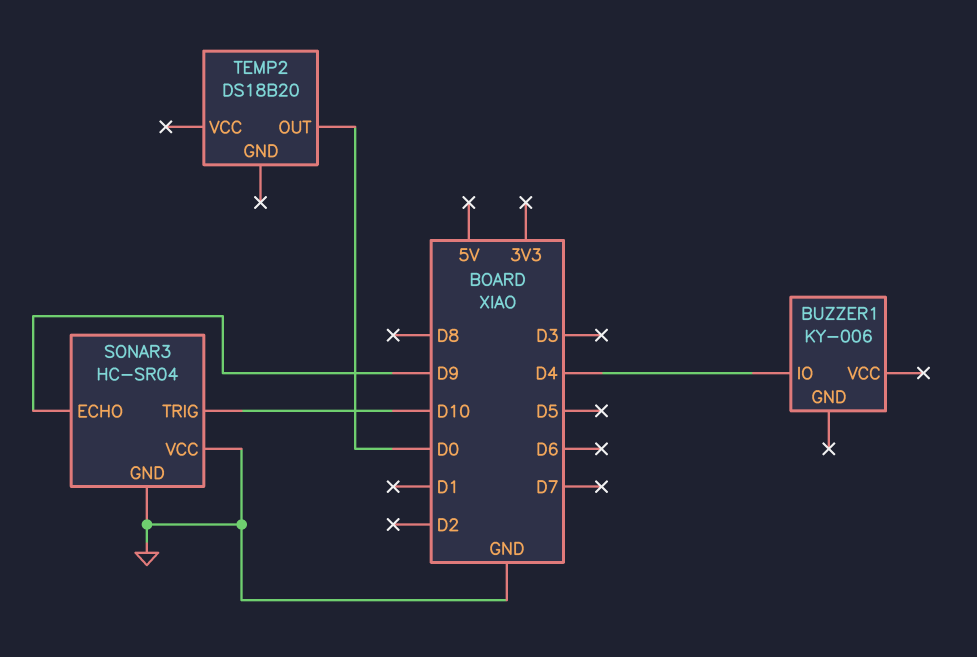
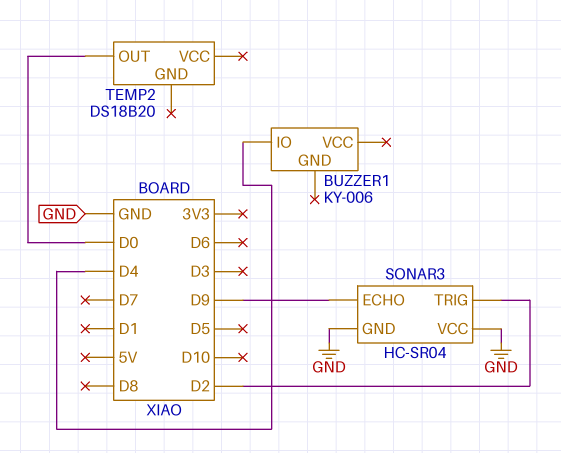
SONAR3 pin TRIG: D10 -> D2

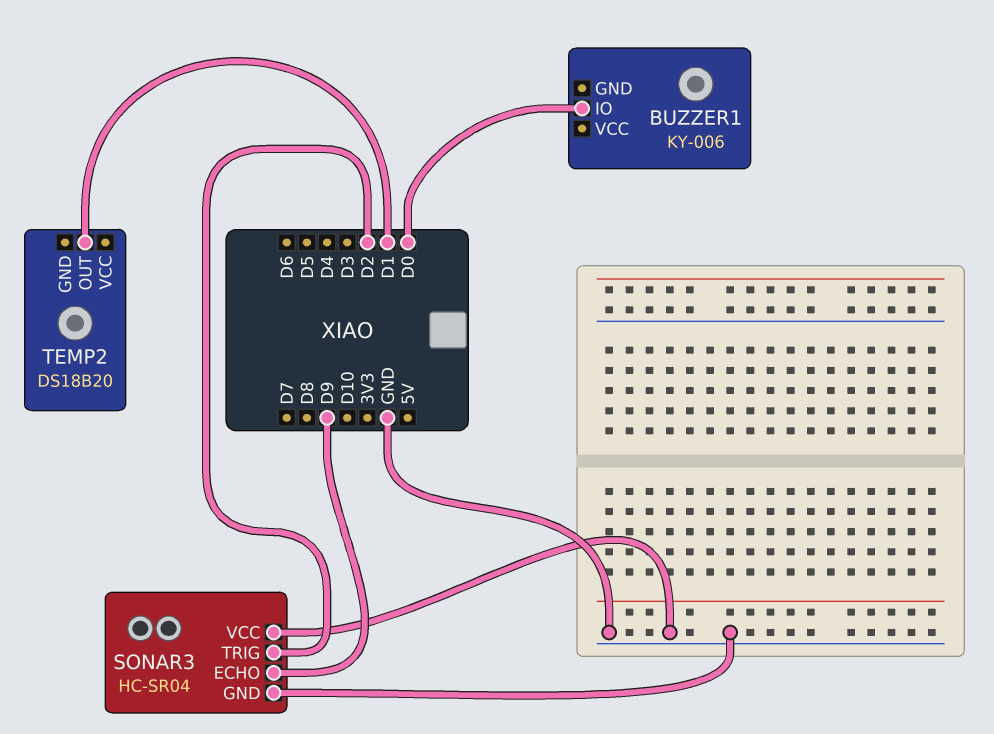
BUZZER1 pin IO: D4 -> D0
TEMP2 pin OUT: D0 -> D1

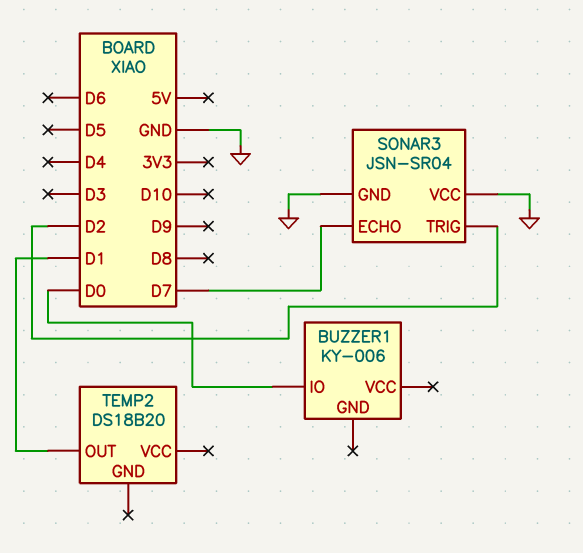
SONAR3: HC-SR04 -> JSN-SR04
SONAR3 pin ECHO: D9 -> D7

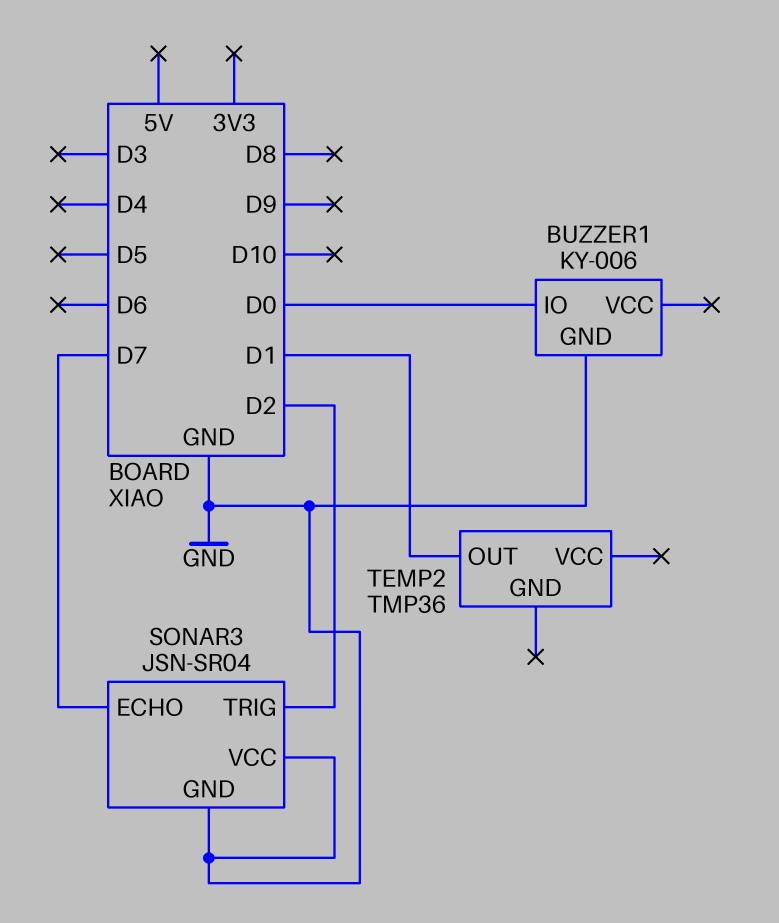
BUZZER1 pin GND: none -> GND
TEMP2: DS18B20 -> TMP36

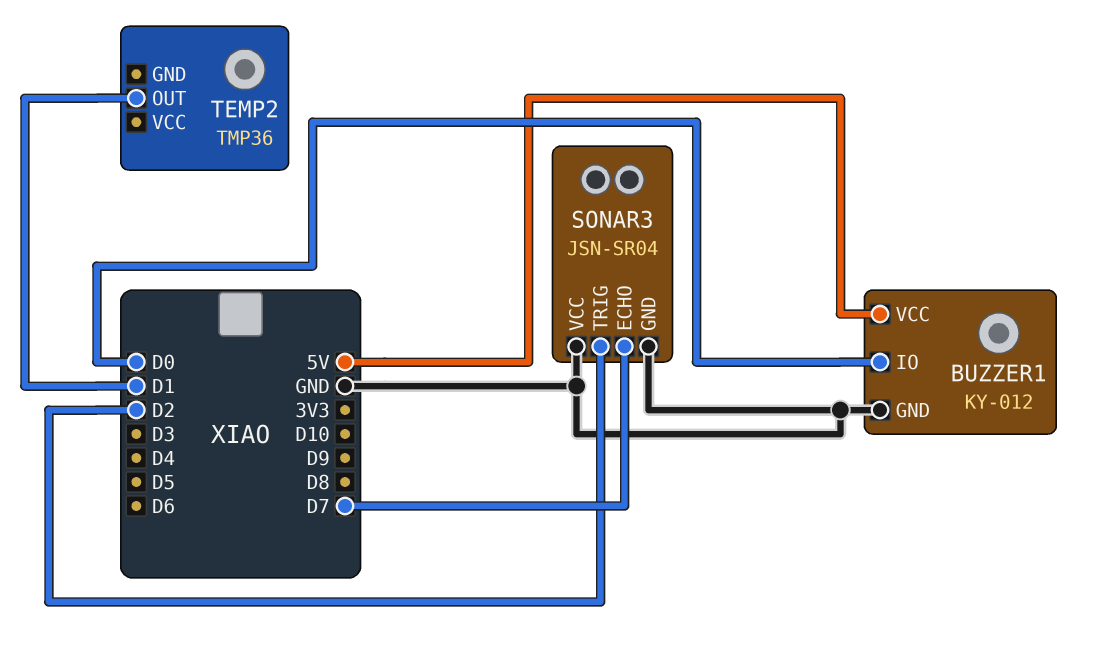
BUZZER1: KY-006 -> KY-012
BUZZER1 pin VCC: none -> 5V

